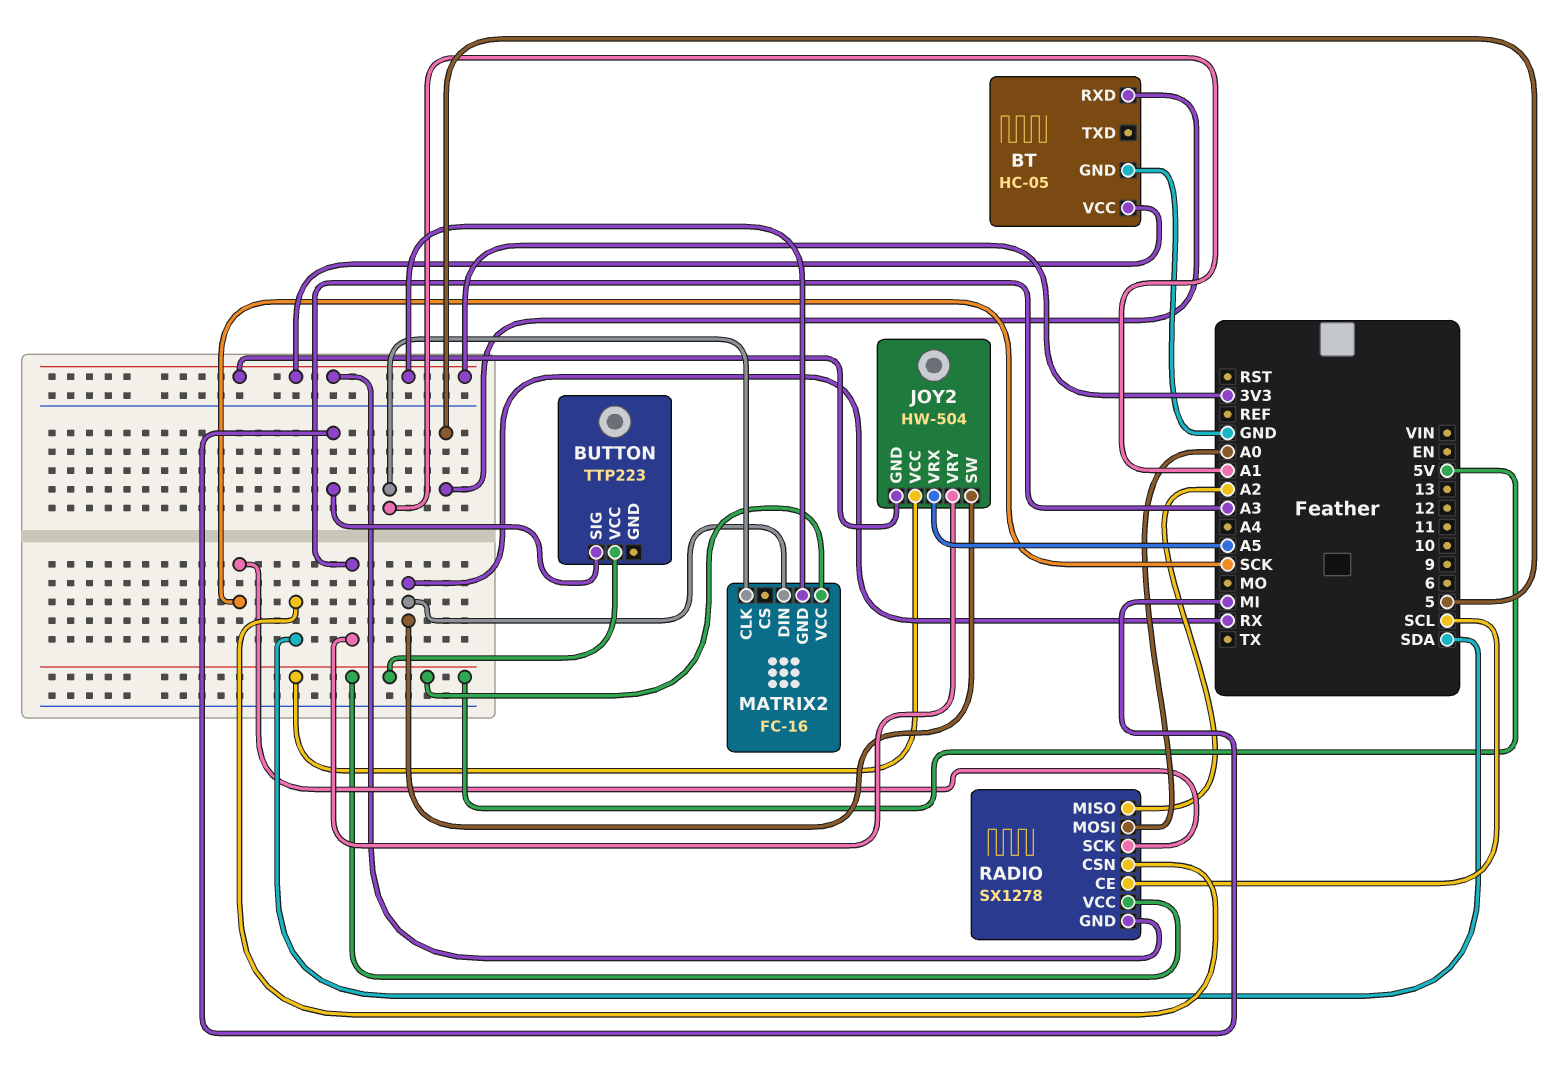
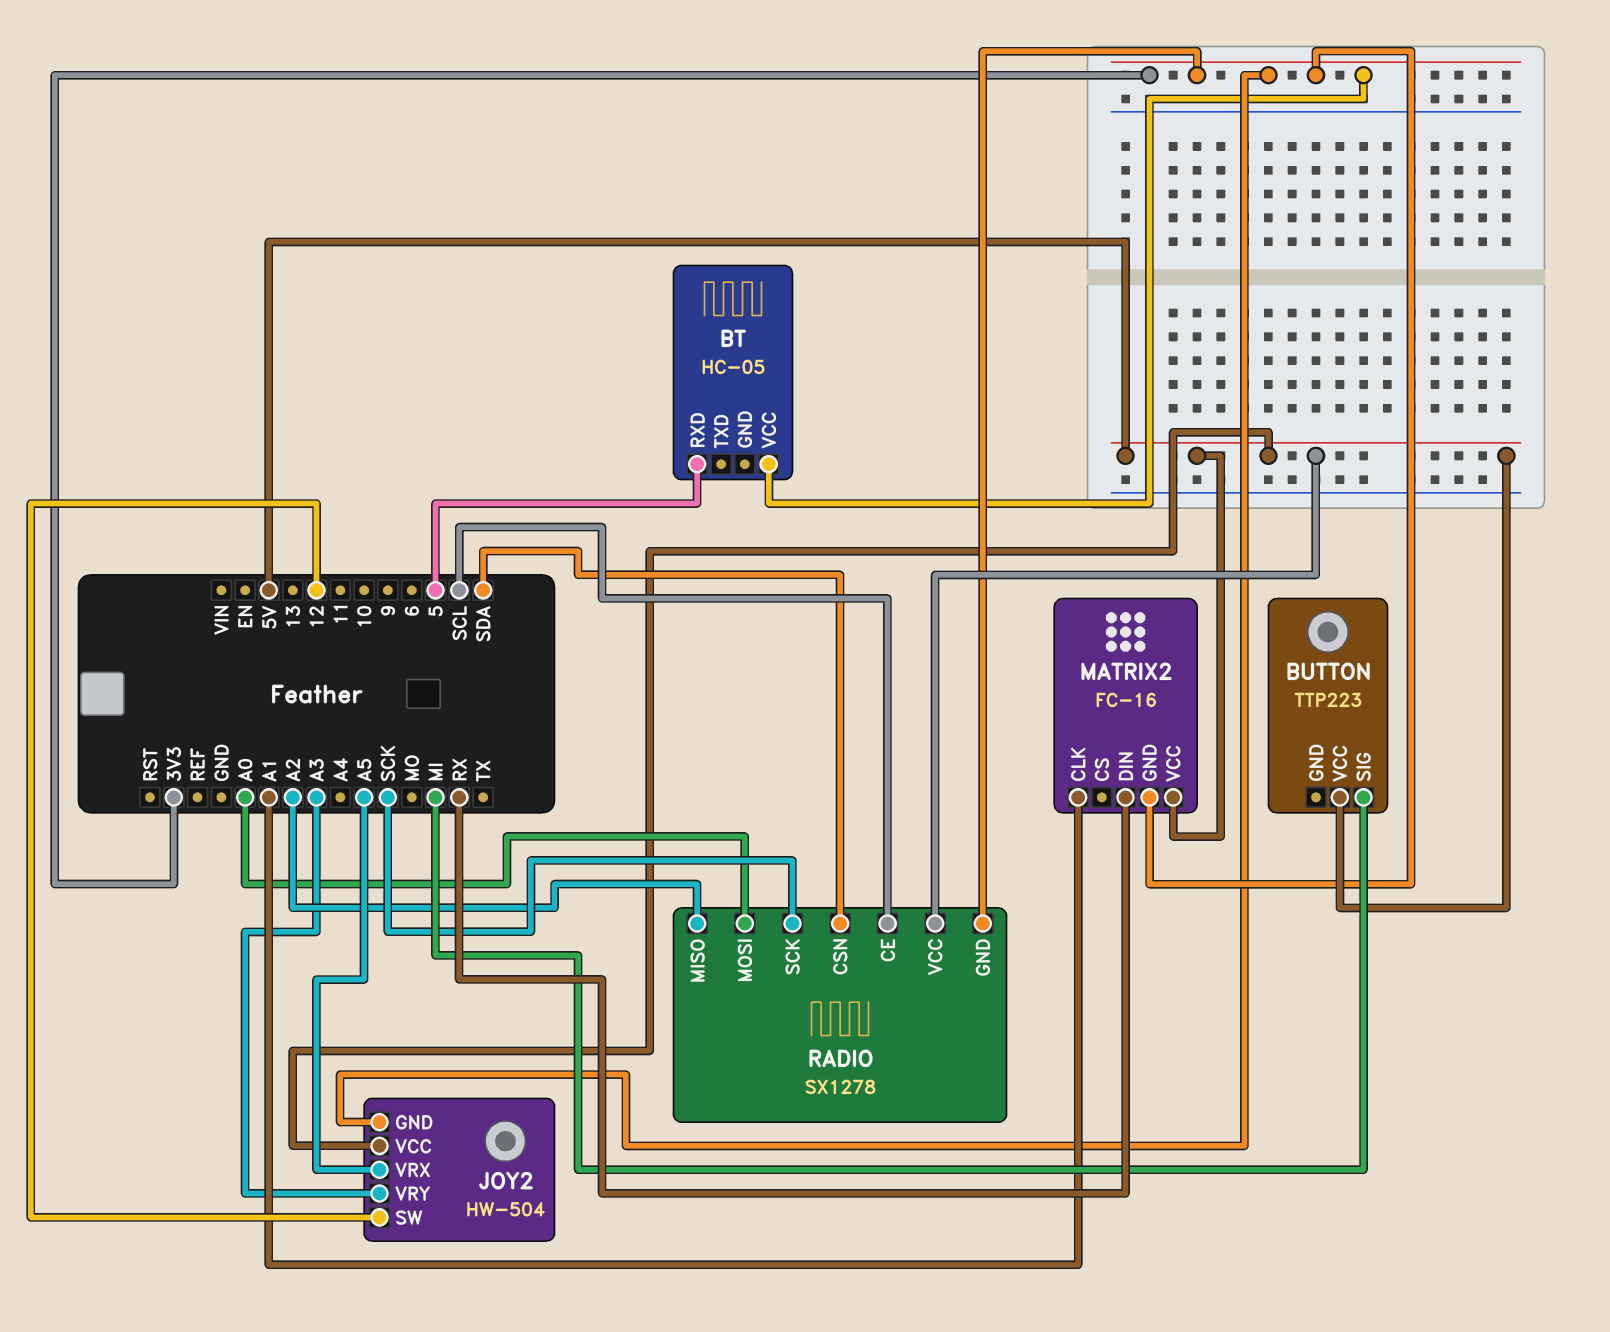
BT pin GND: GND -> none
JOY2 pin SW: RX -> 12

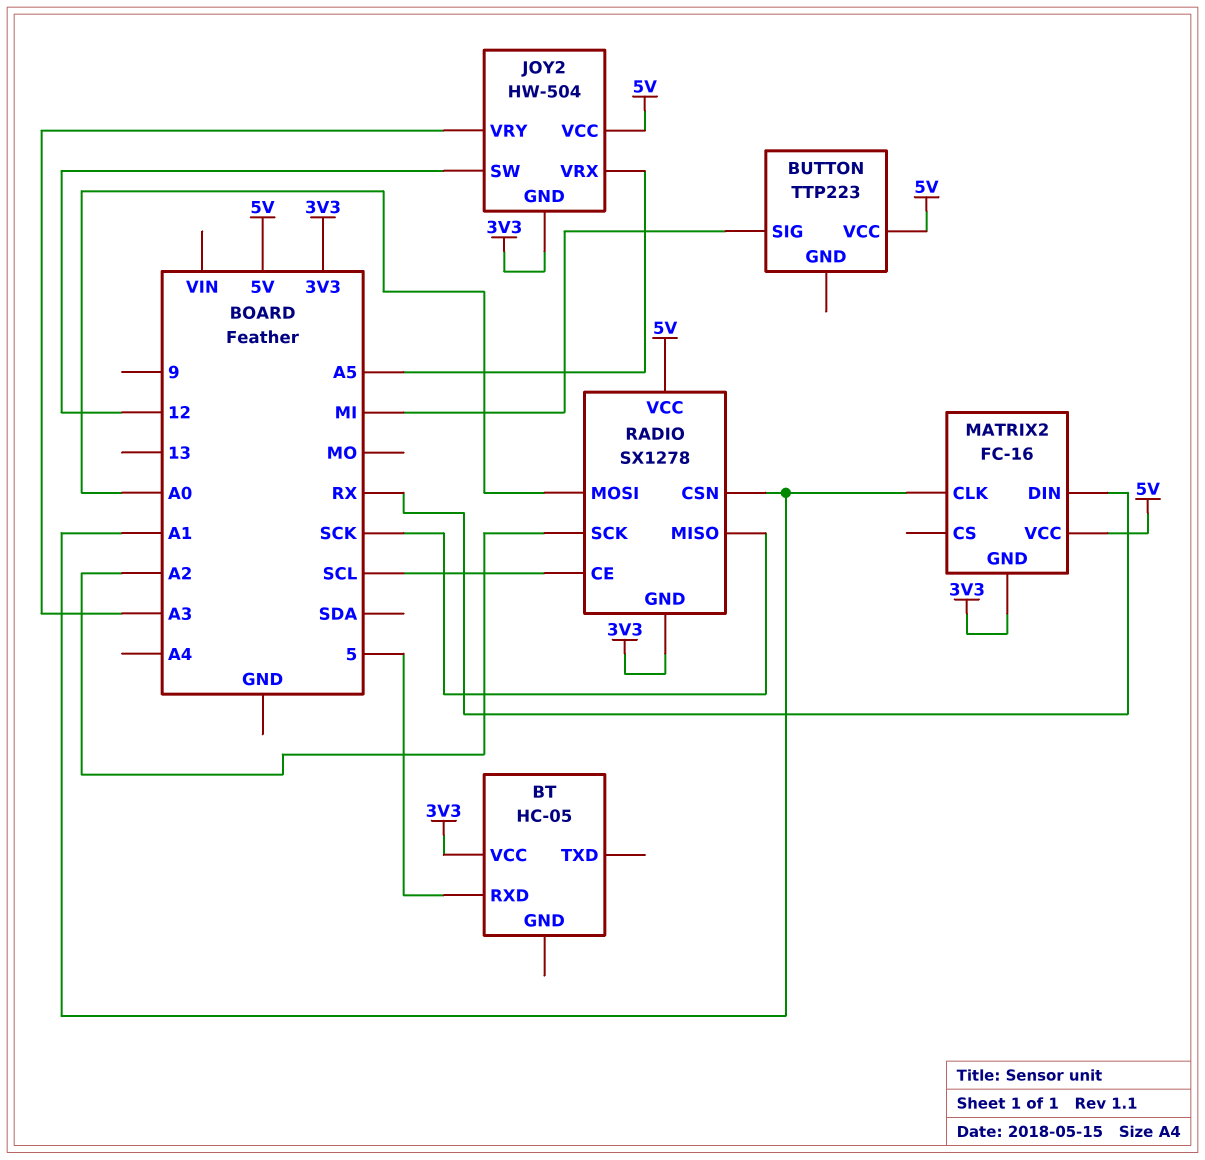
RADIO pin CSN: SDA -> A1
RADIO pin MISO: A2 -> SCK
RADIO pin SCK: SCK -> A2

